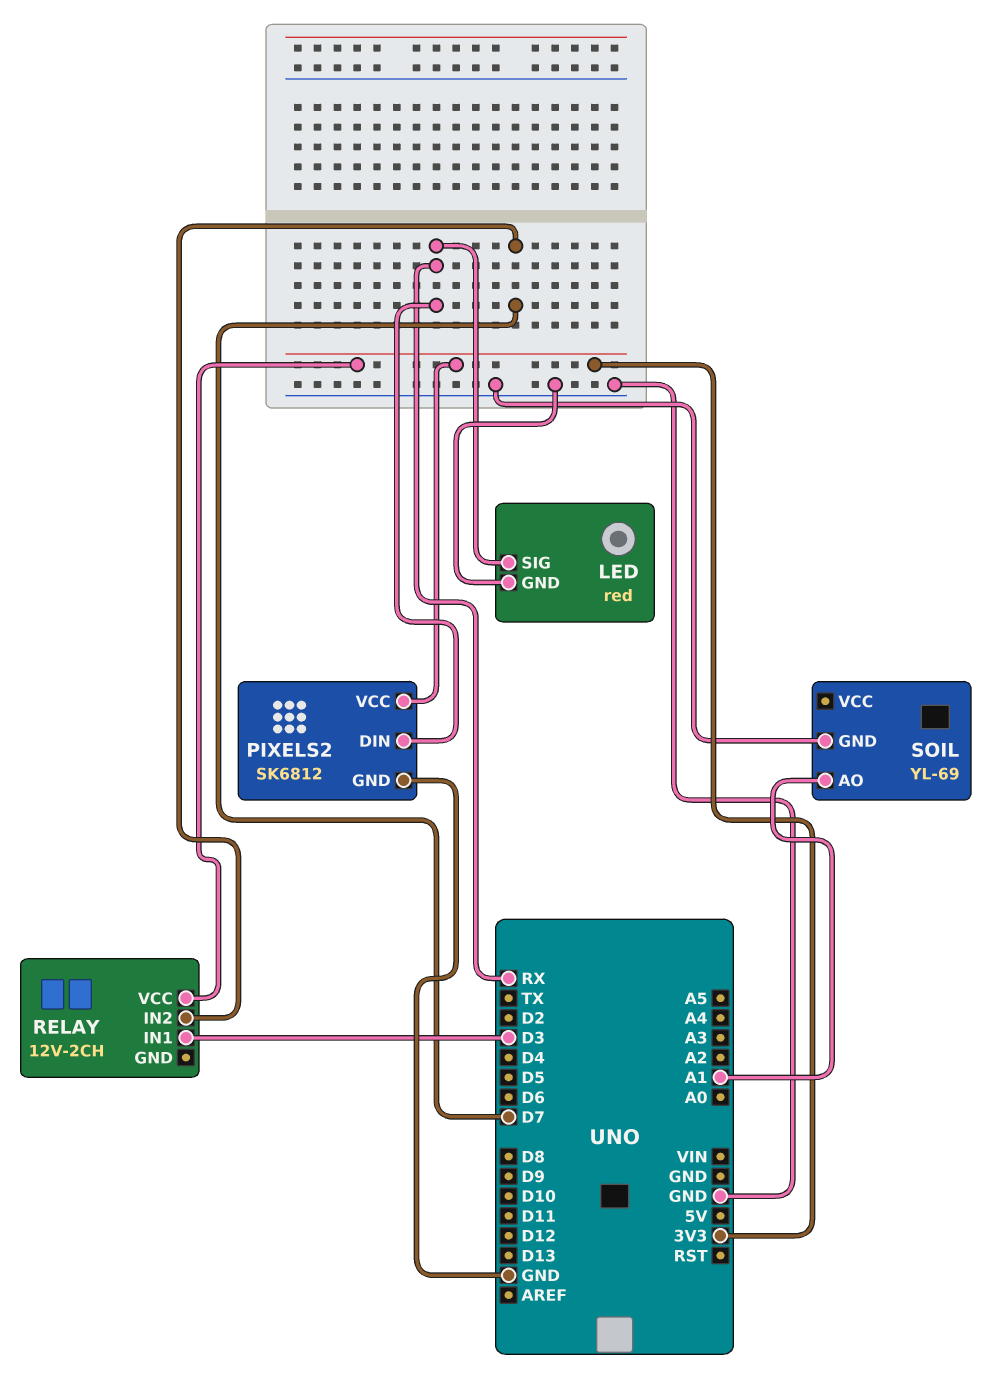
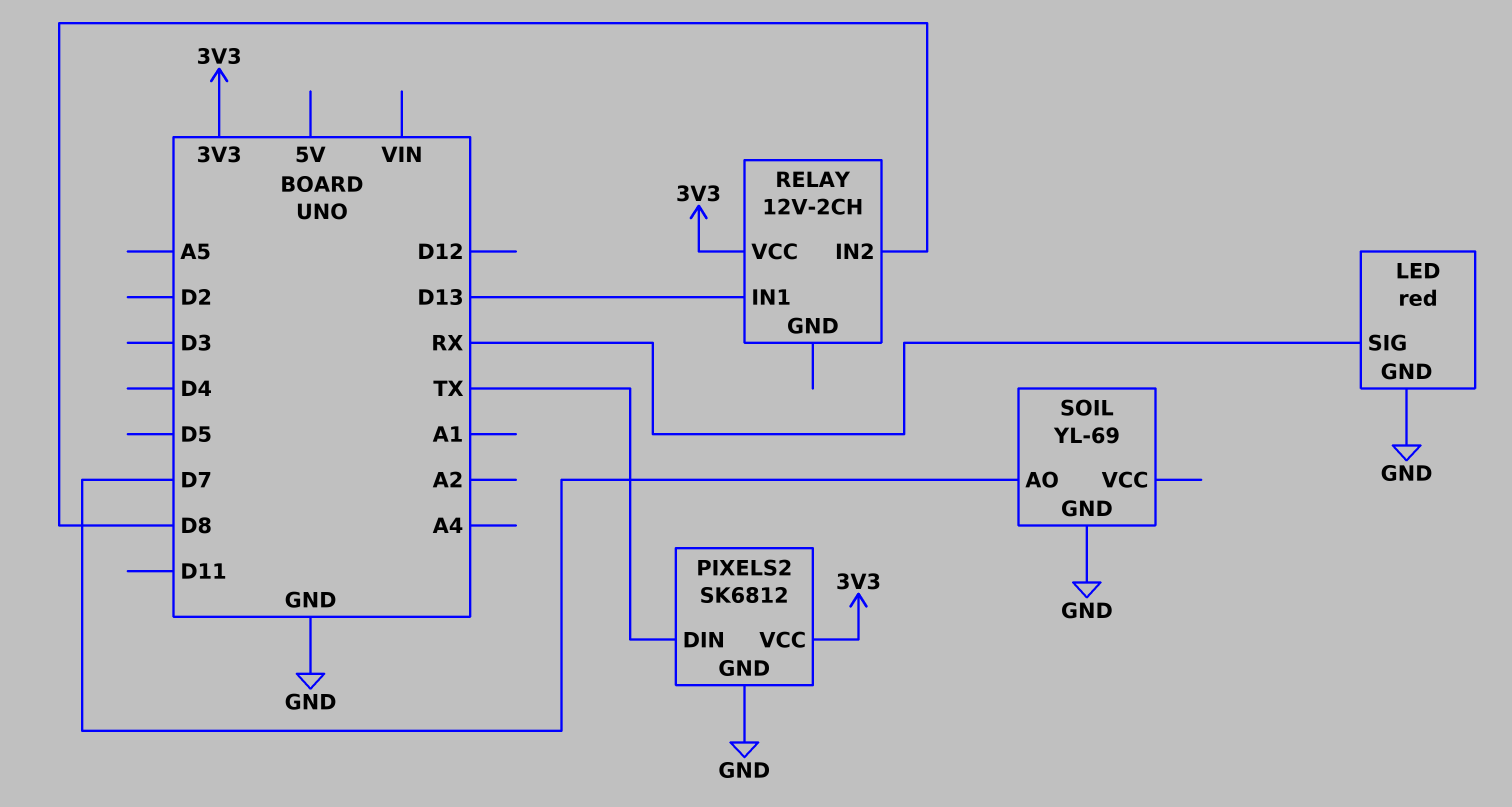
PIXELS2 pin DIN: RX -> TX
RELAY pin IN1: D3 -> D13
RELAY pin IN2: D7 -> D8
SOIL pin AO: A1 -> D7

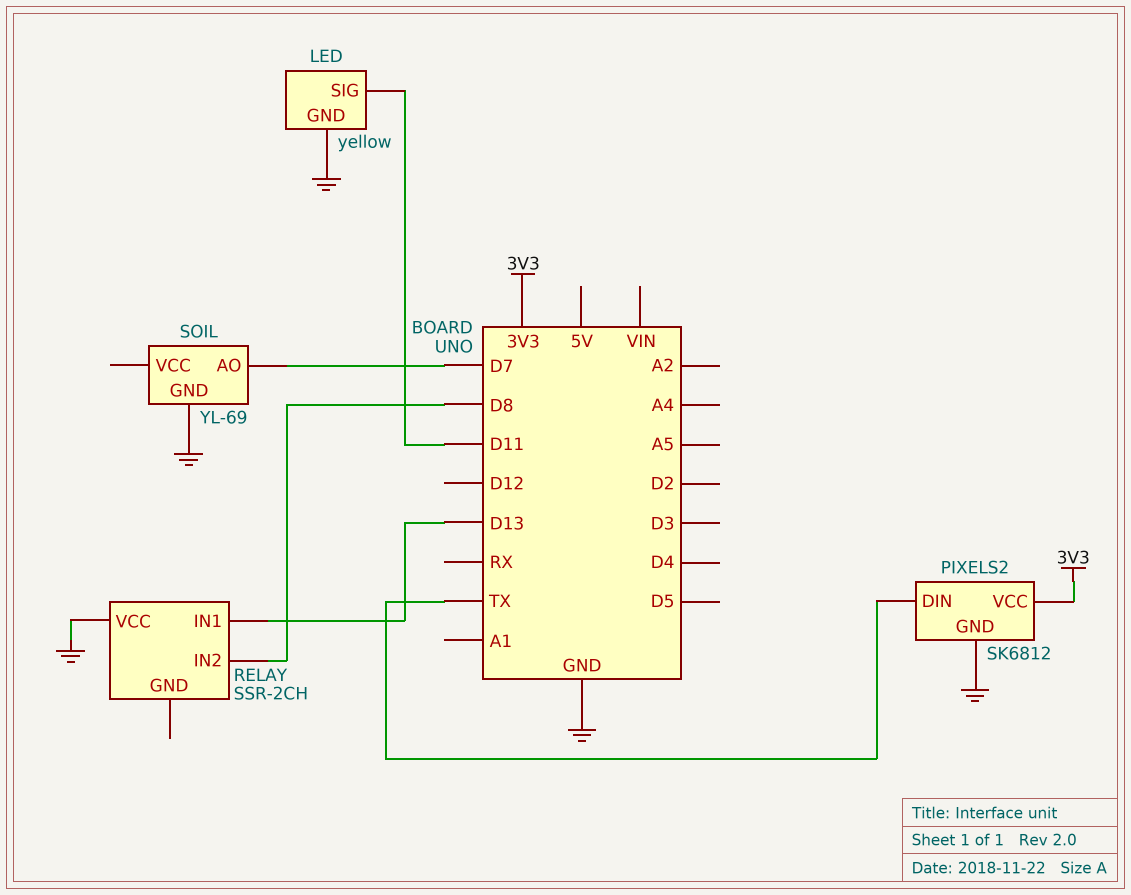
LED: red -> yellow
LED pin SIG: RX -> D11
RELAY: 12V-2CH -> SSR-2CH
RELAY pin VCC: 3V3 -> GND

